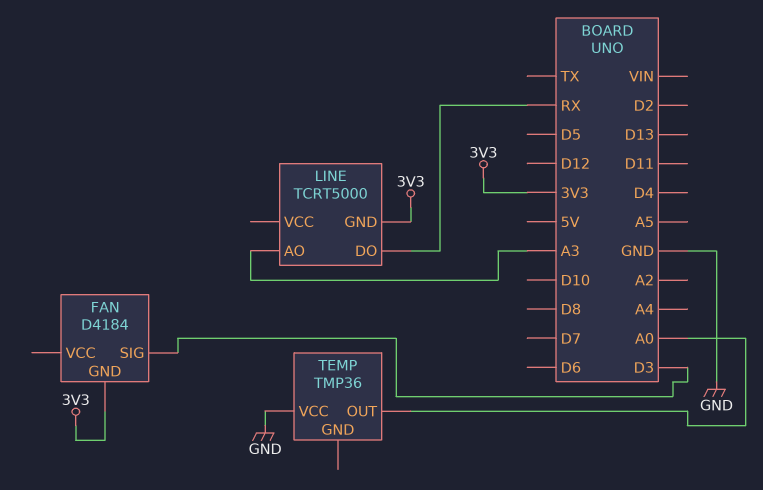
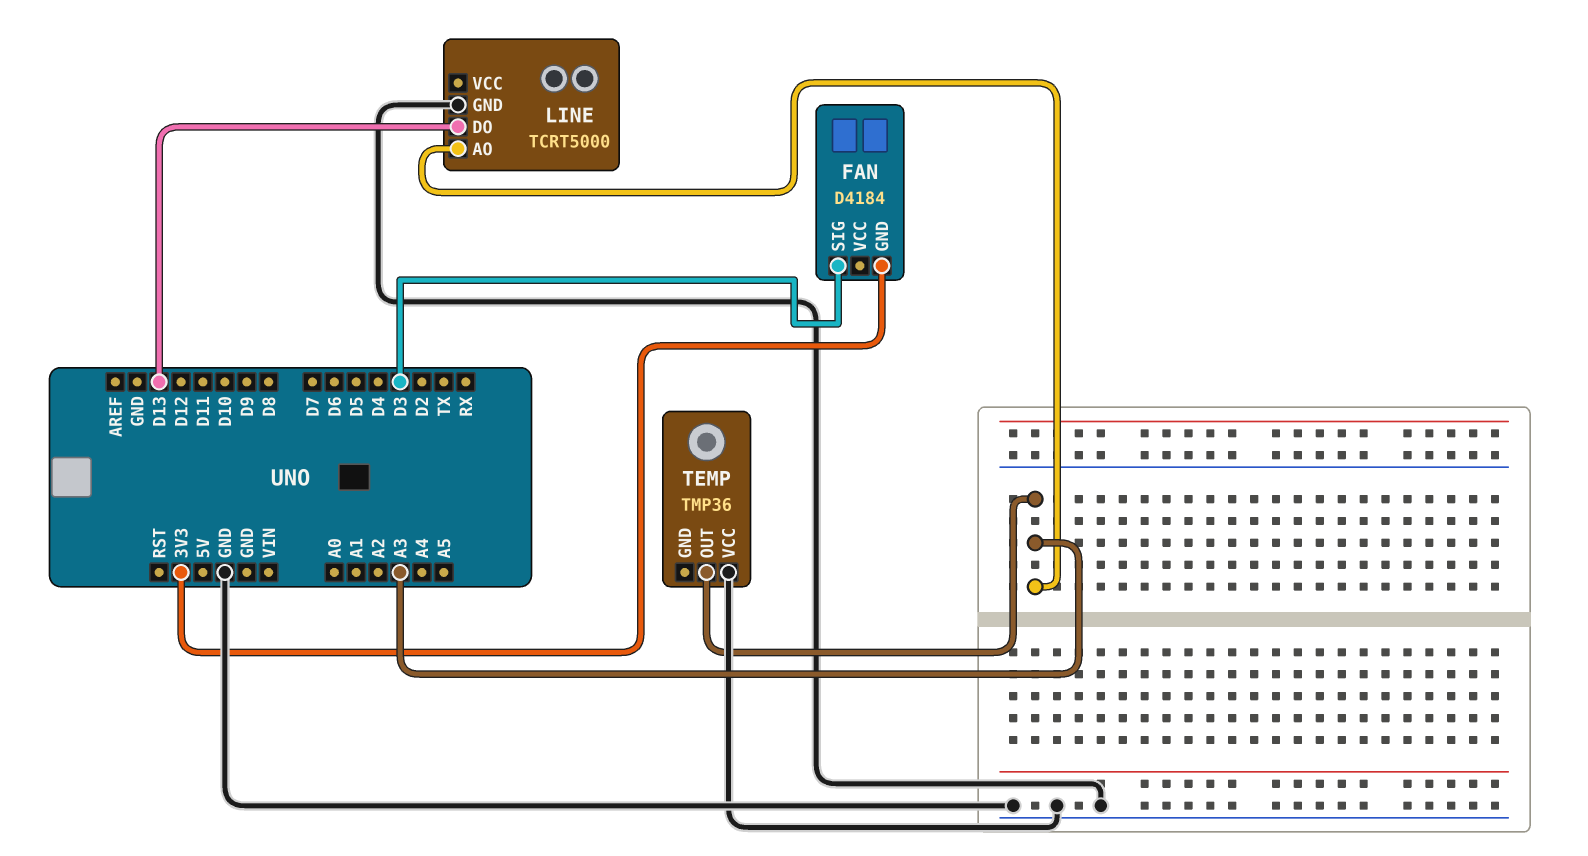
LINE pin DO: RX -> D13
LINE pin GND: 3V3 -> GND
TEMP pin OUT: A0 -> A3

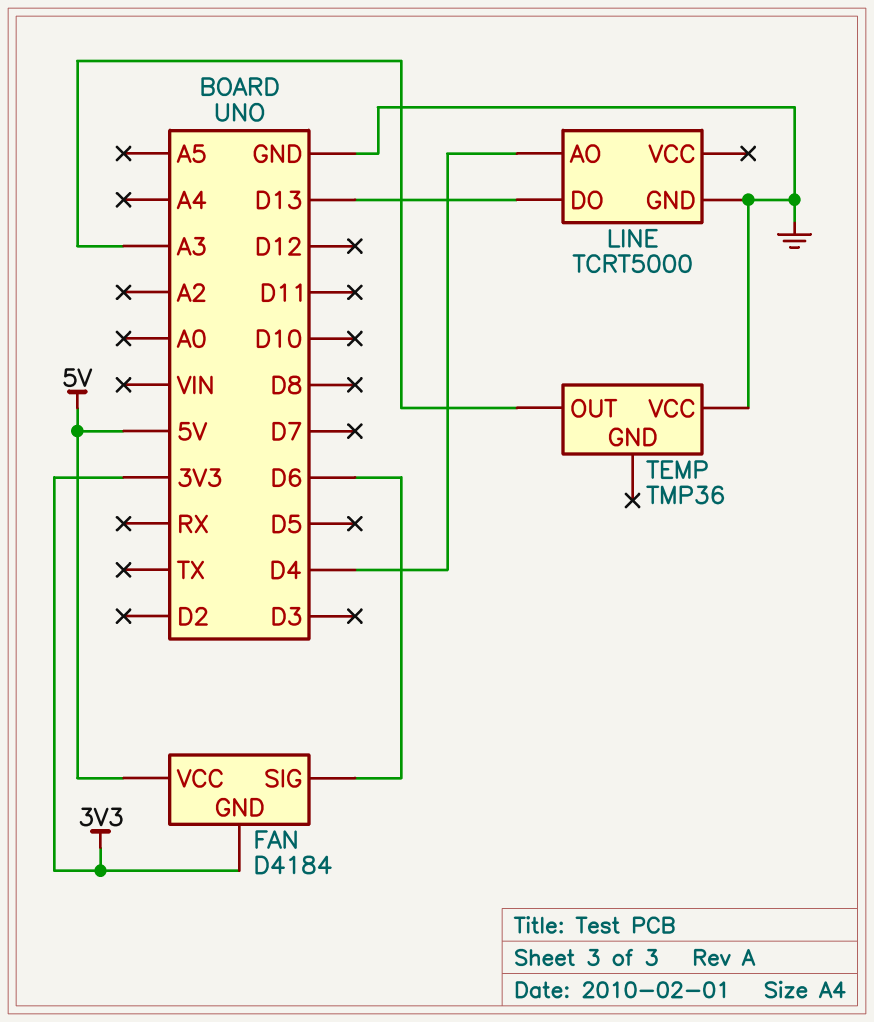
FAN pin SIG: D3 -> D6
FAN pin VCC: none -> 5V
LINE pin AO: A3 -> D4

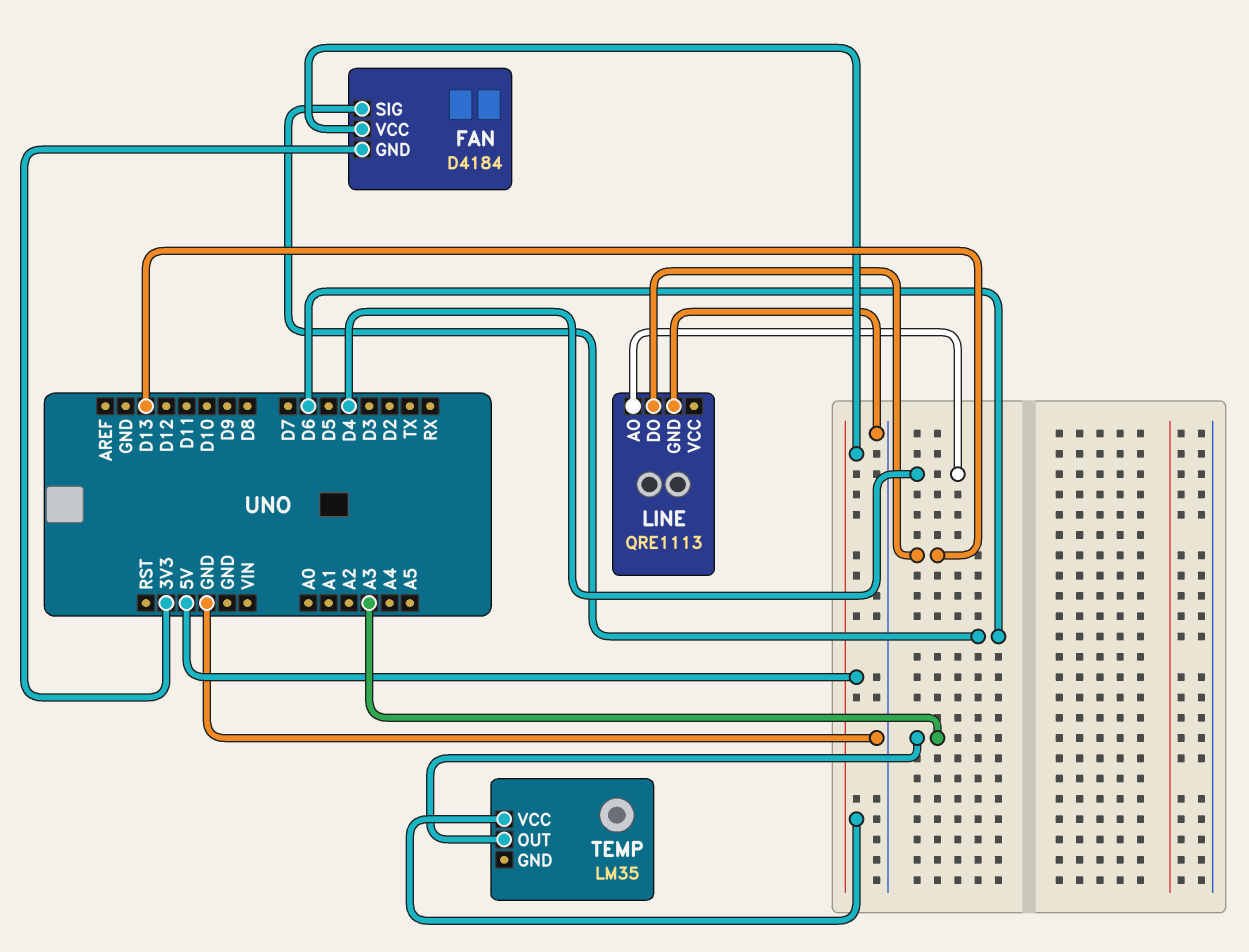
LINE: TCRT5000 -> QRE1113
TEMP: TMP36 -> LM35
TEMP pin VCC: GND -> 5V

